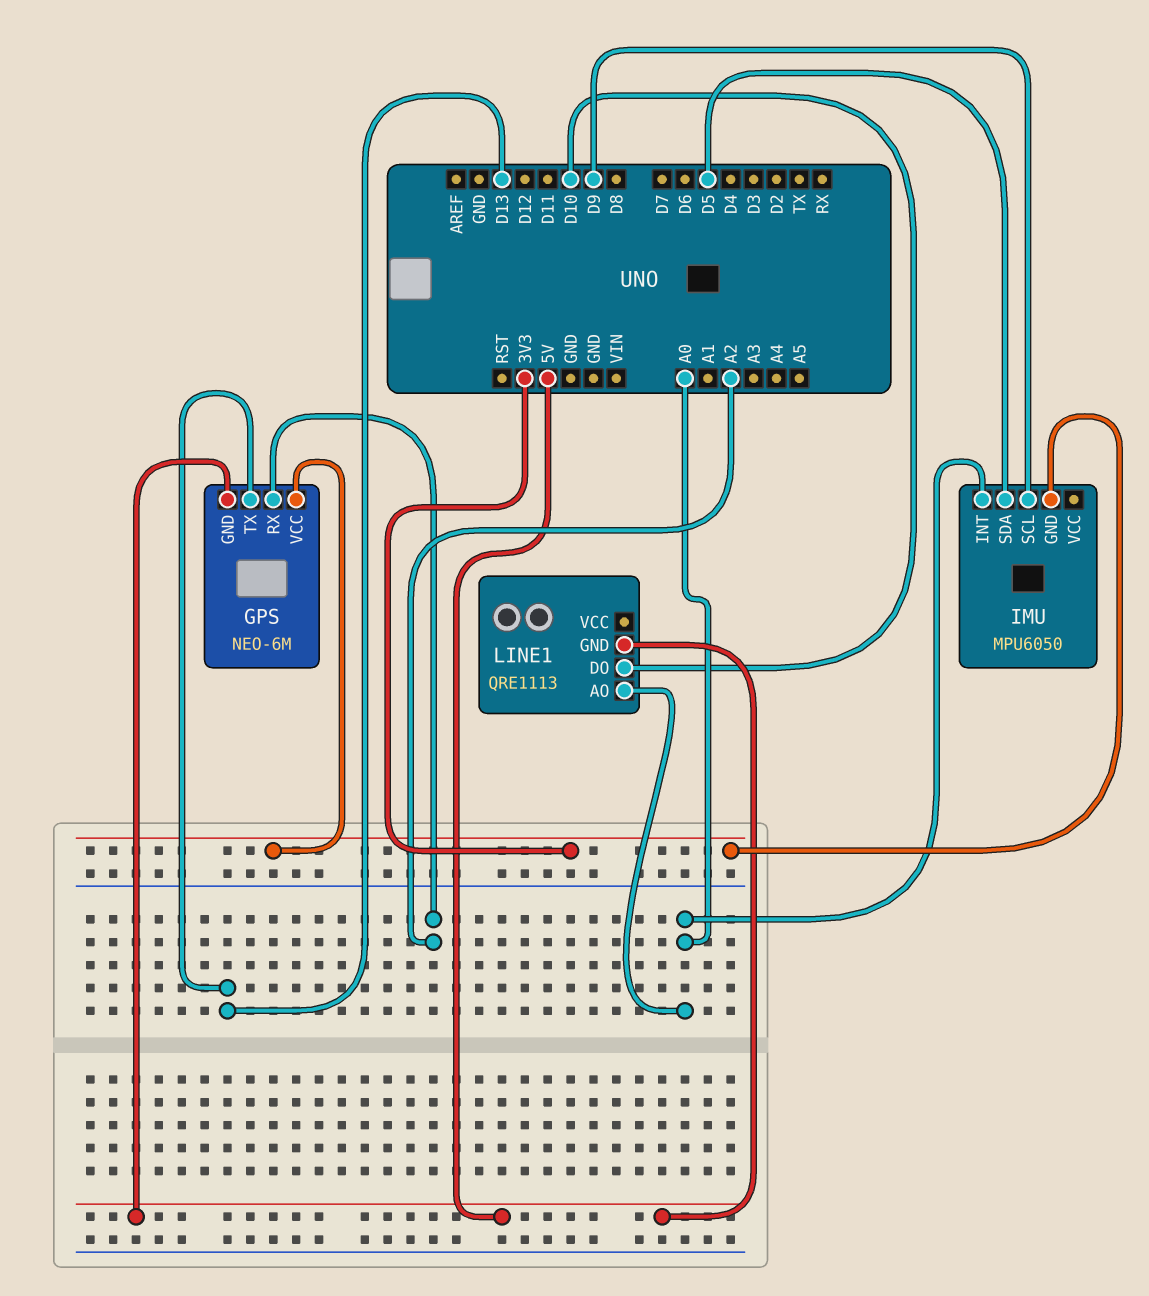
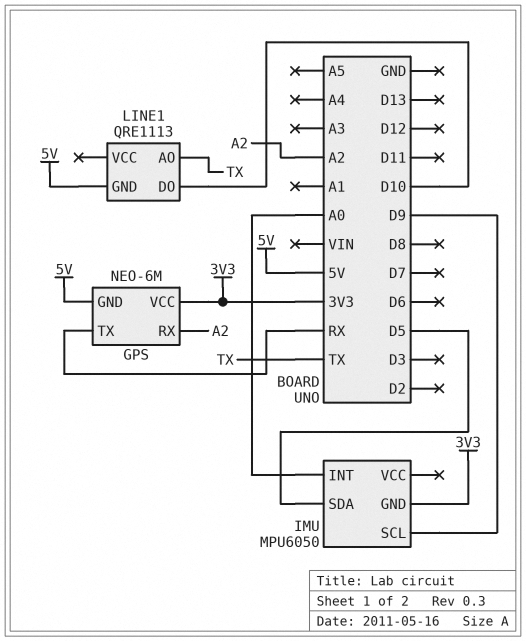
GPS pin TX: D13 -> RX
LINE1 pin AO: A0 -> TX

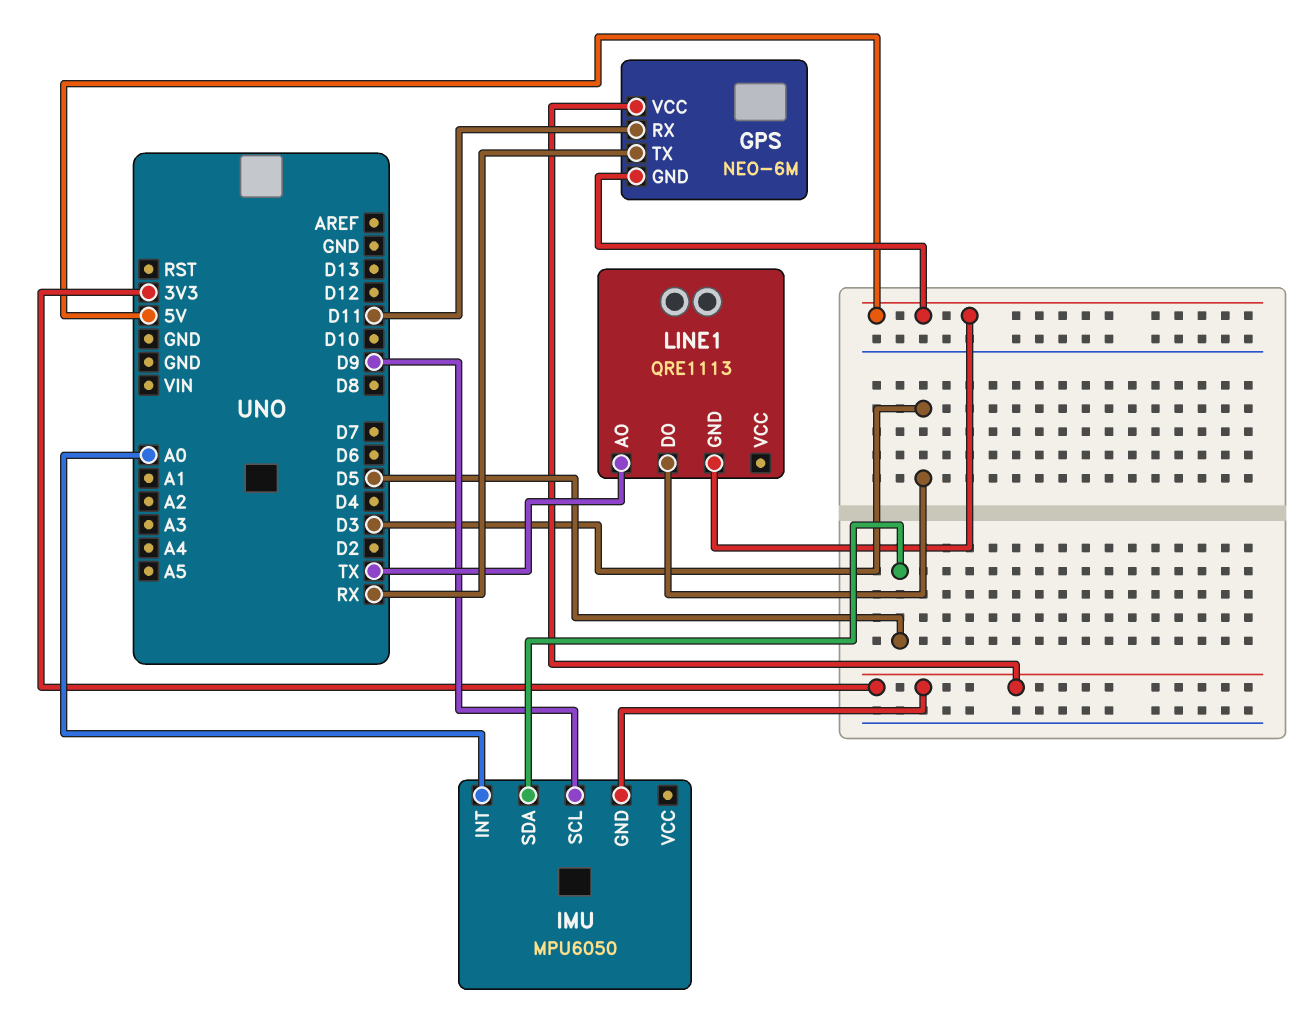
GPS pin RX: A2 -> D11
LINE1 pin DO: D10 -> D3

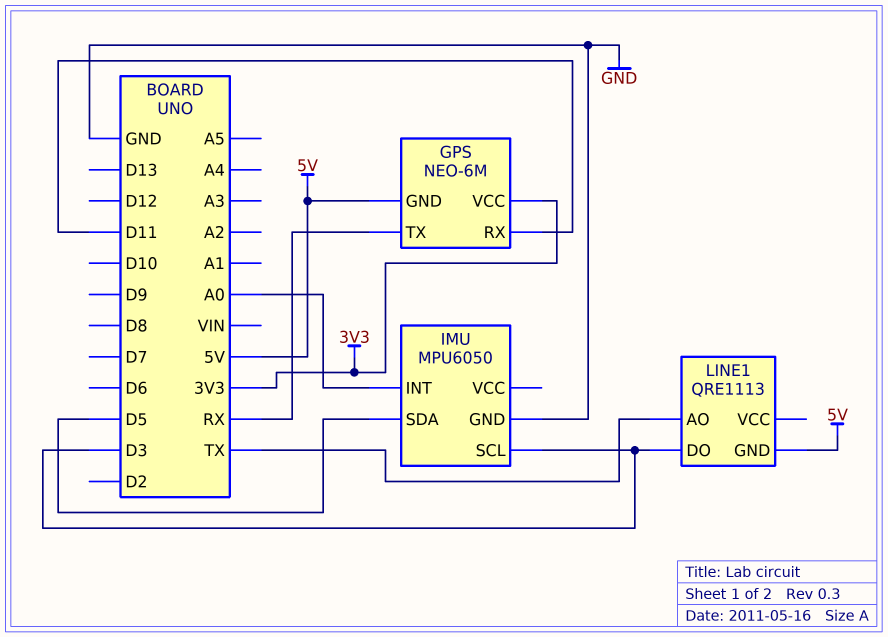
IMU pin GND: 3V3 -> GND
IMU pin SCL: D9 -> D3

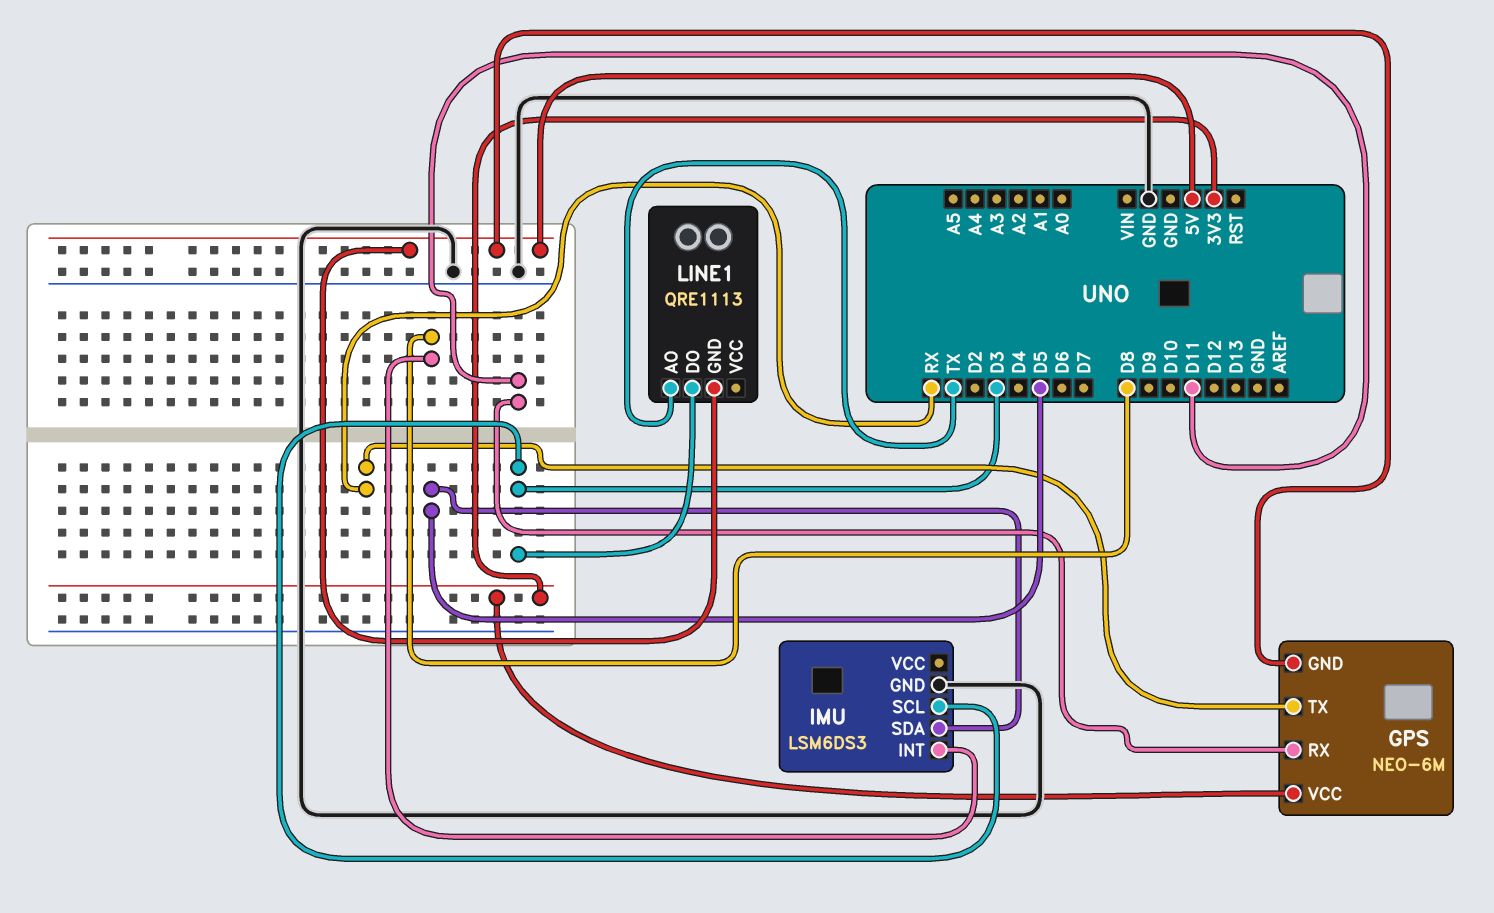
IMU: MPU6050 -> LSM6DS3
IMU pin INT: A0 -> D8

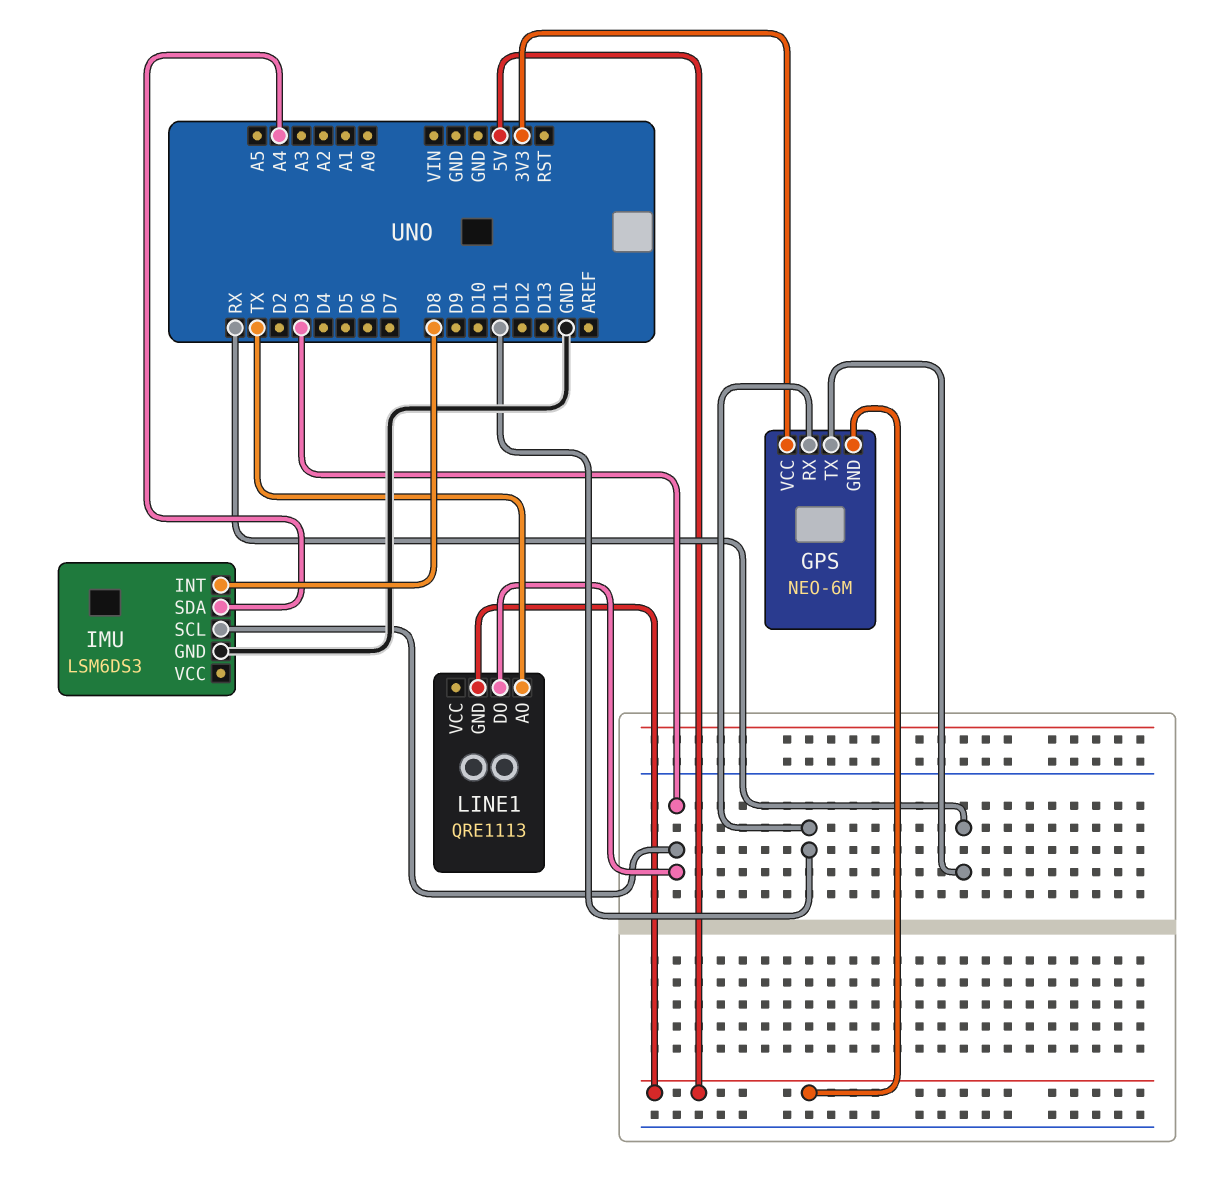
IMU pin SDA: D5 -> A4

